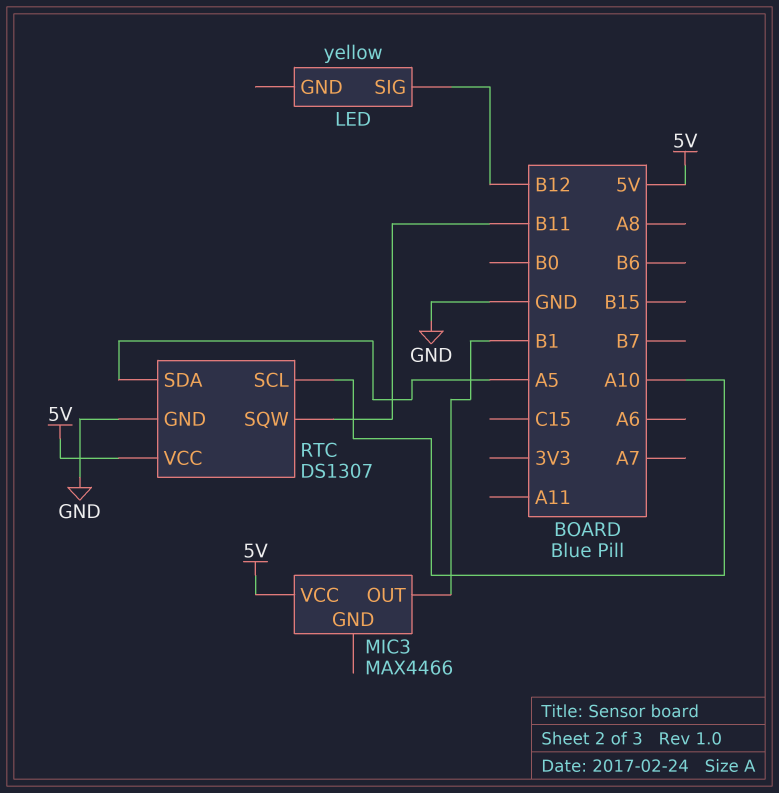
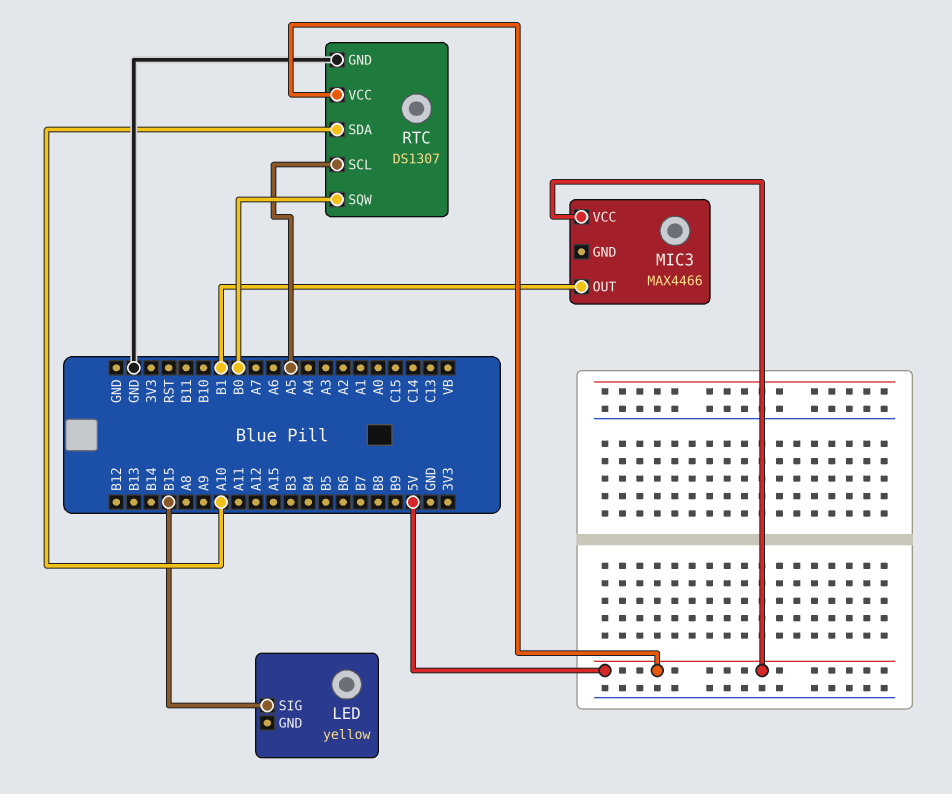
LED pin SIG: B12 -> B15
RTC pin SCL: A10 -> A5
RTC pin SDA: A5 -> A10
RTC pin SQW: B11 -> B0

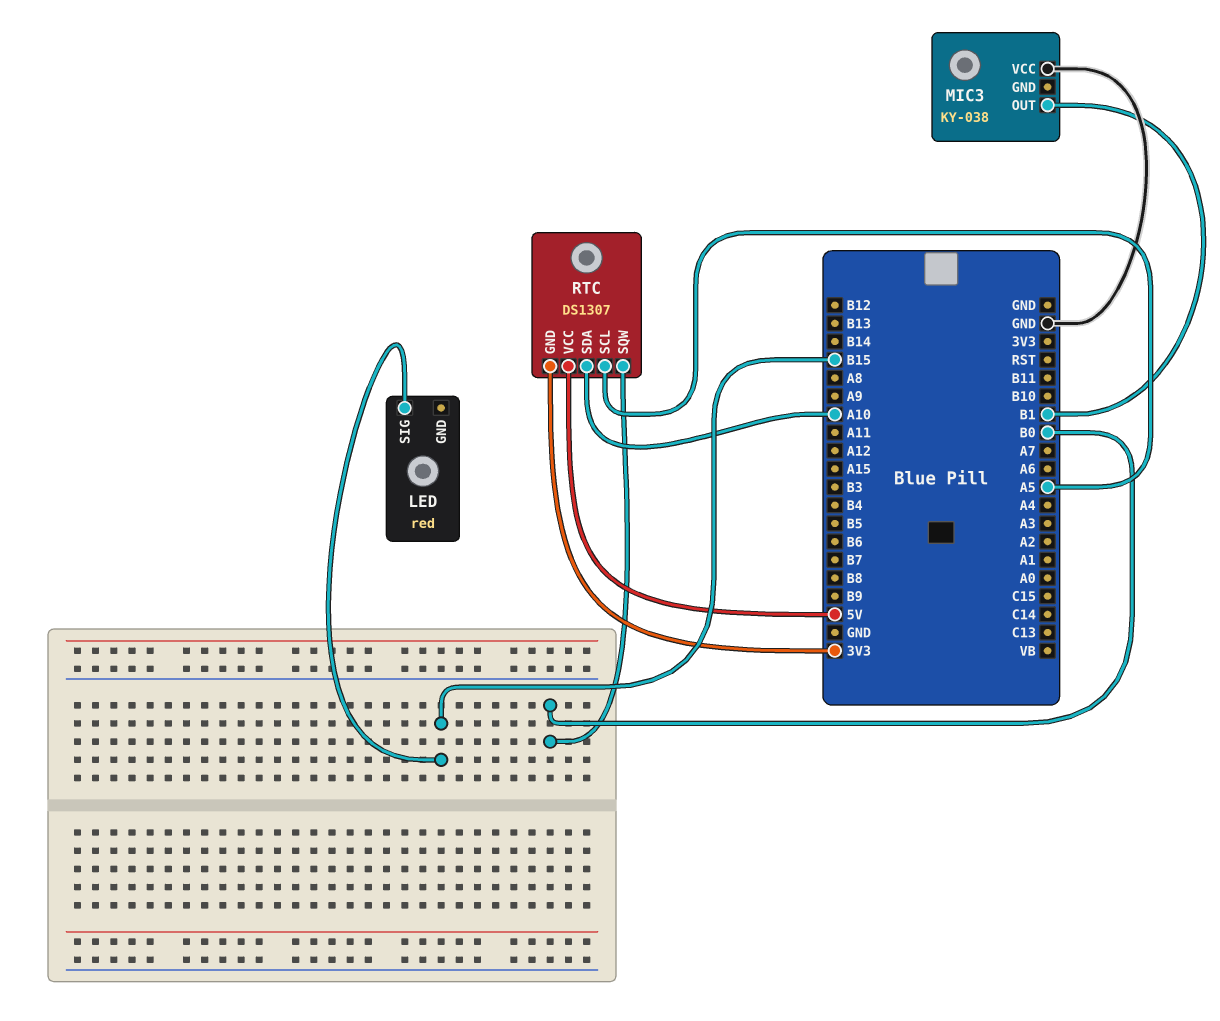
LED: yellow -> red
MIC3: MAX4466 -> KY-038
MIC3 pin VCC: 5V -> GND
RTC pin GND: GND -> 3V3

